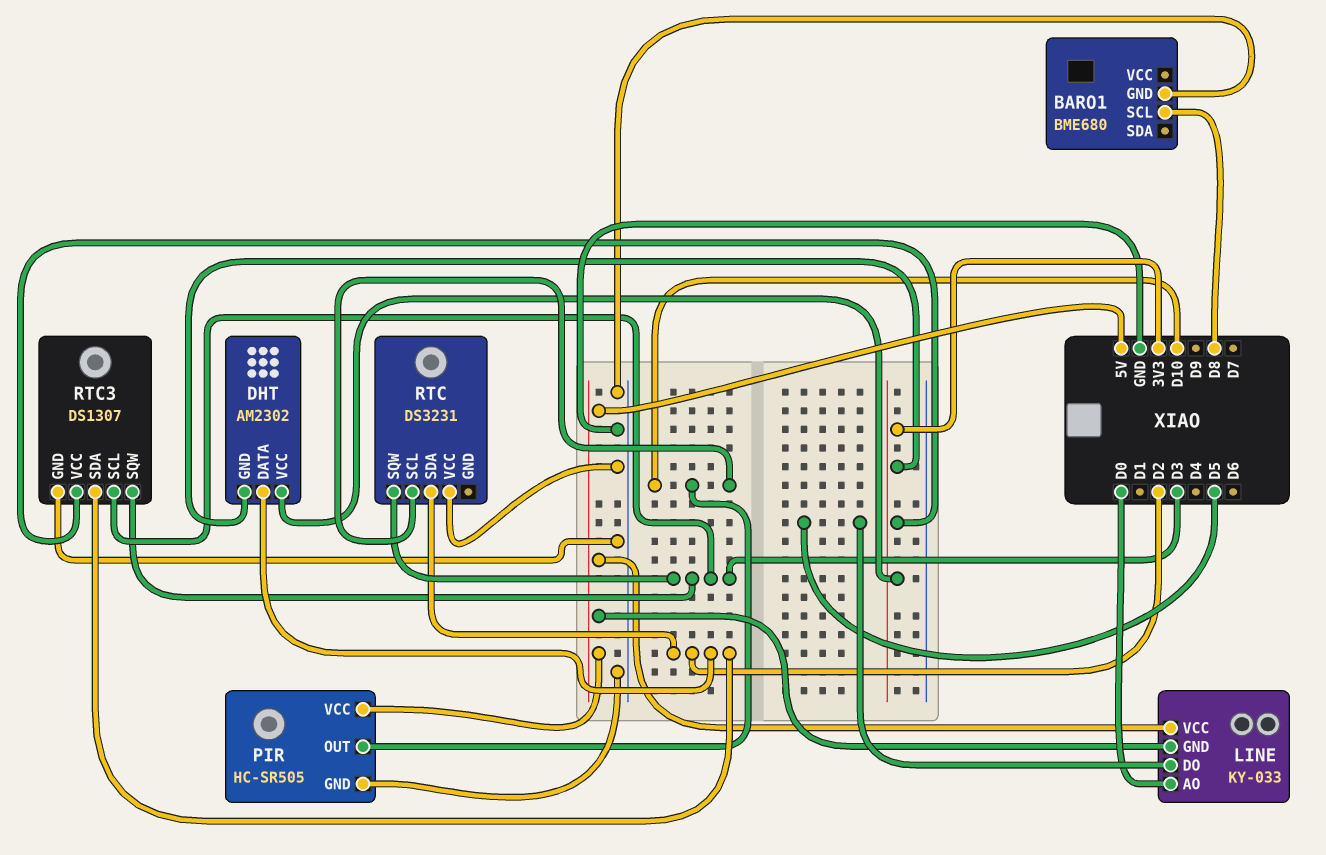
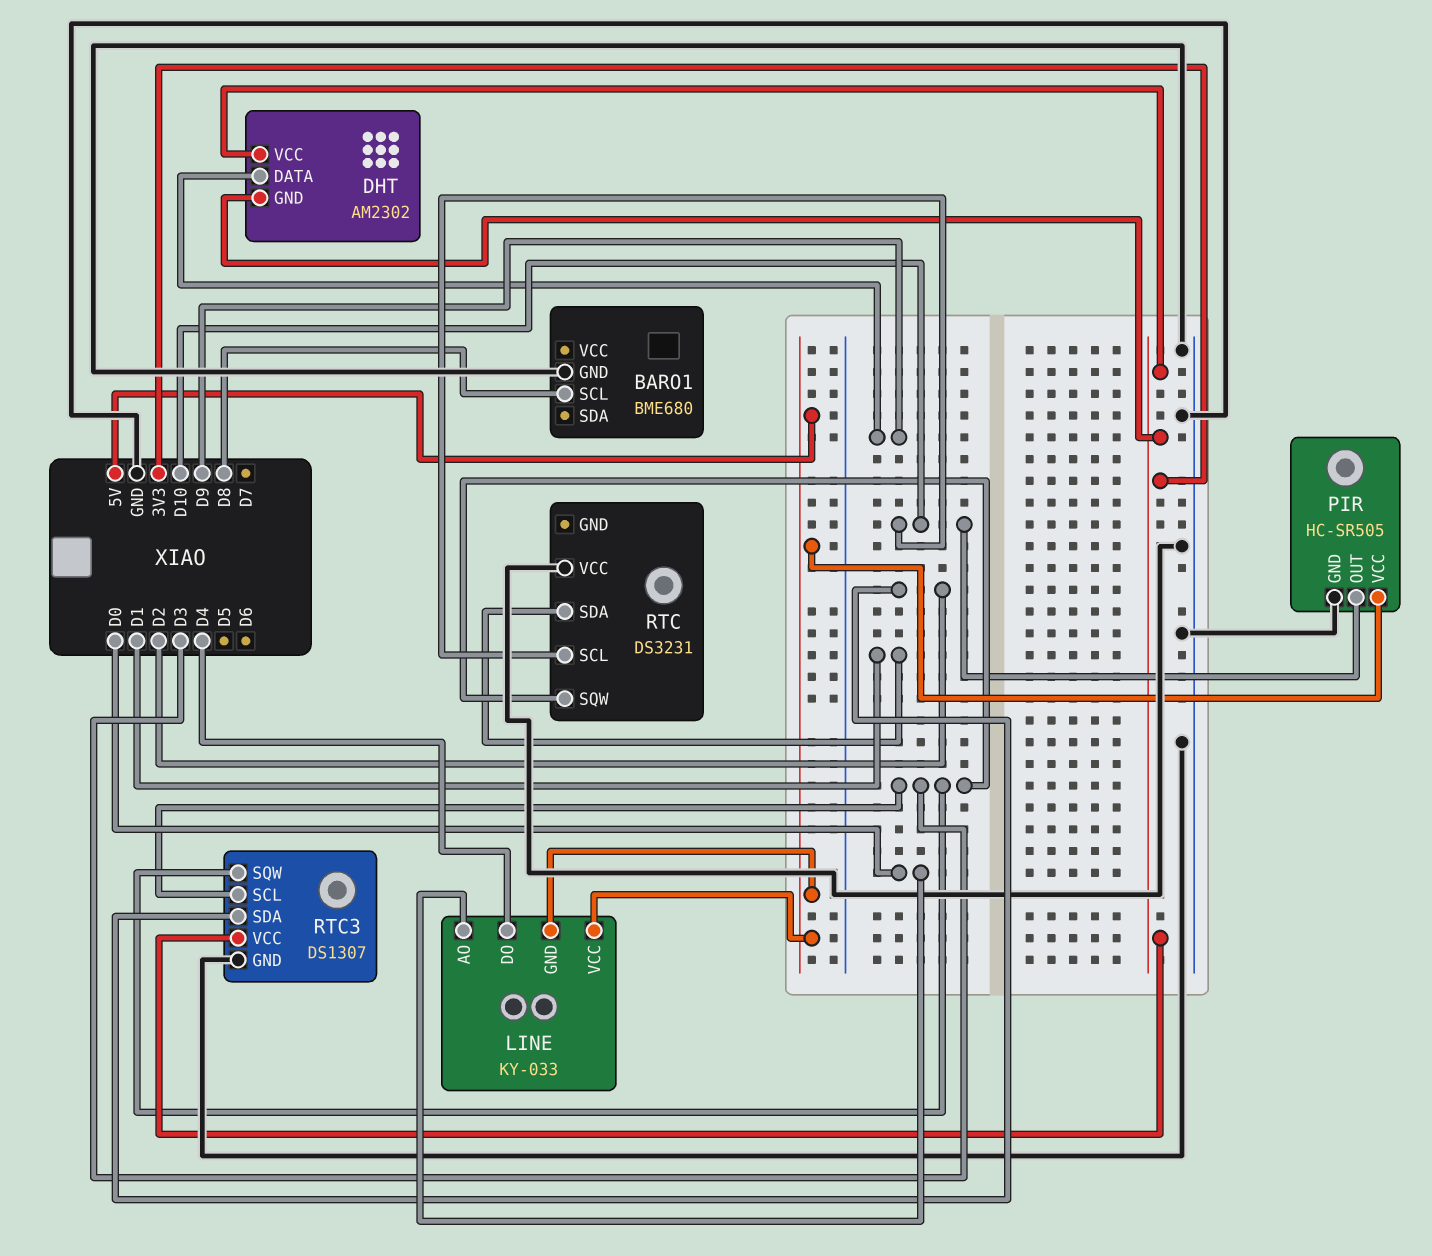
DHT pin DATA: D2 -> D9
LINE pin DO: D5 -> D4
RTC pin SDA: D2 -> D1

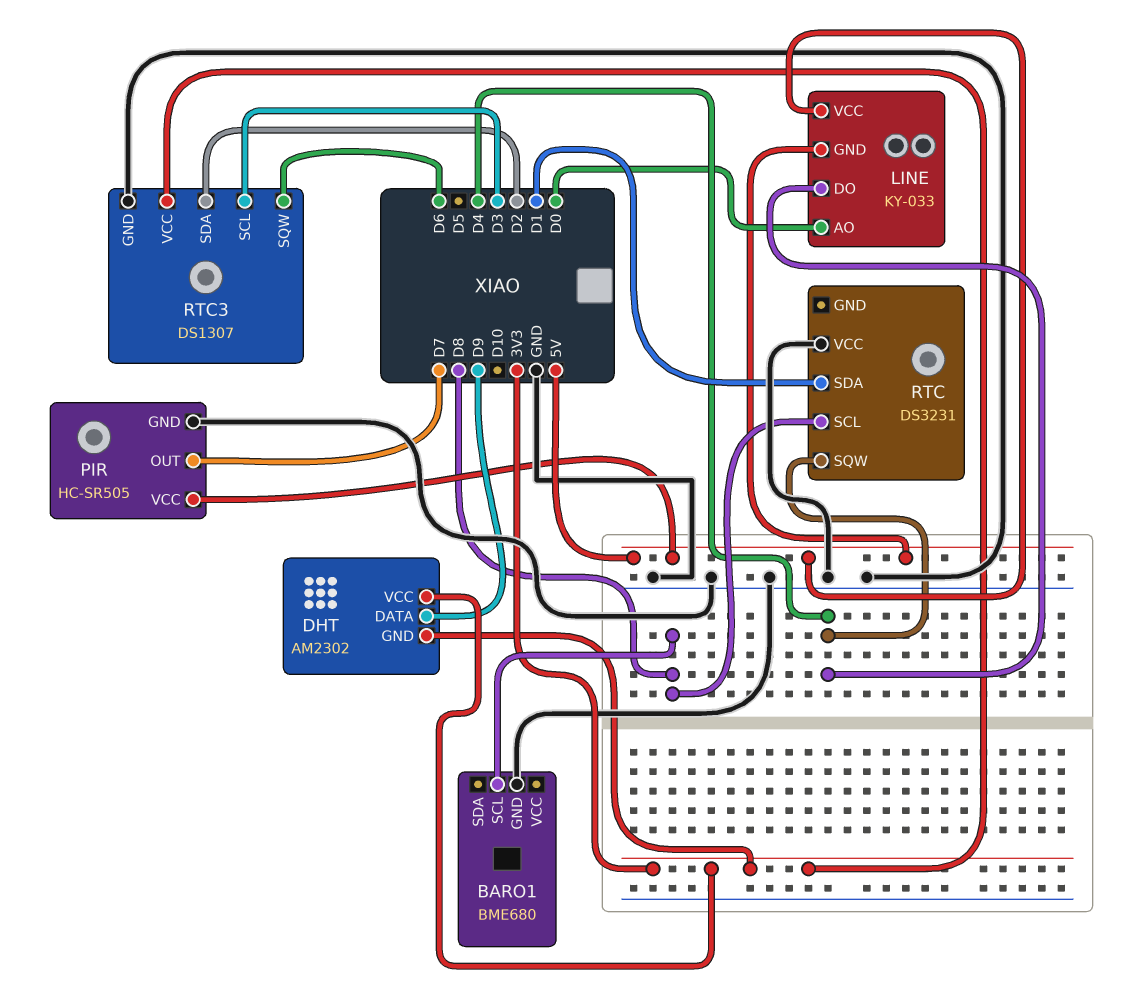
PIR pin OUT: D10 -> D7
RTC pin SCL: D10 -> D8
RTC pin SQW: D3 -> D4
RTC3 pin SQW: D3 -> D6

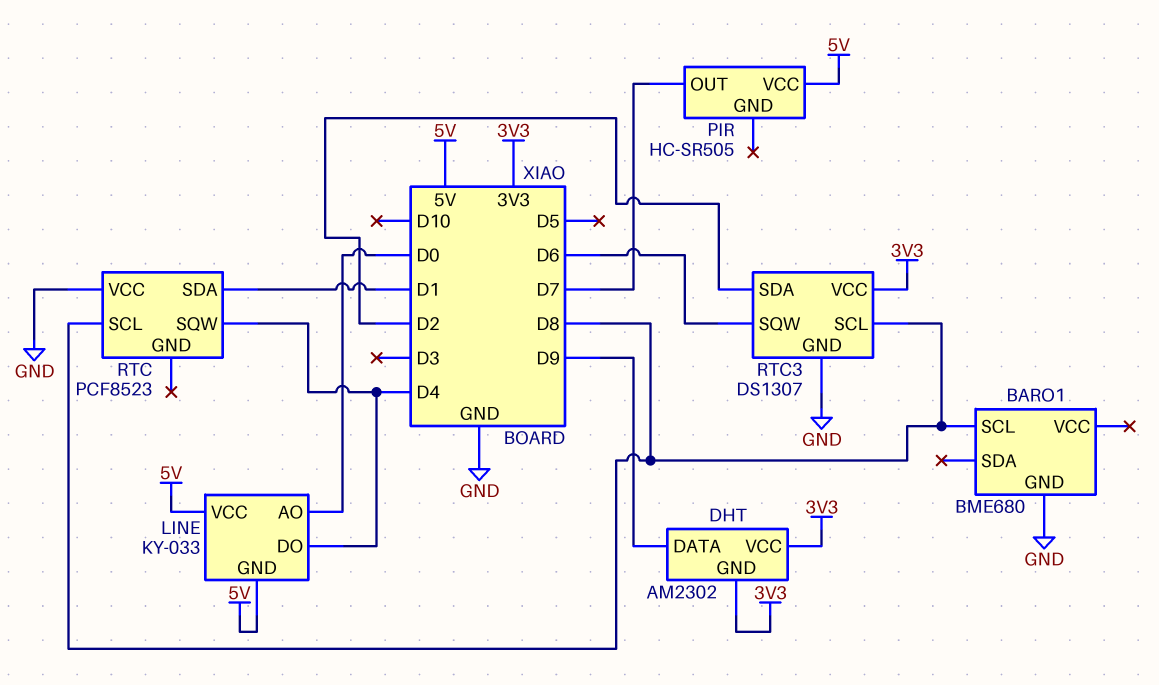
PIR pin GND: GND -> none
RTC: DS3231 -> PCF8523
RTC3 pin SCL: D3 -> D8

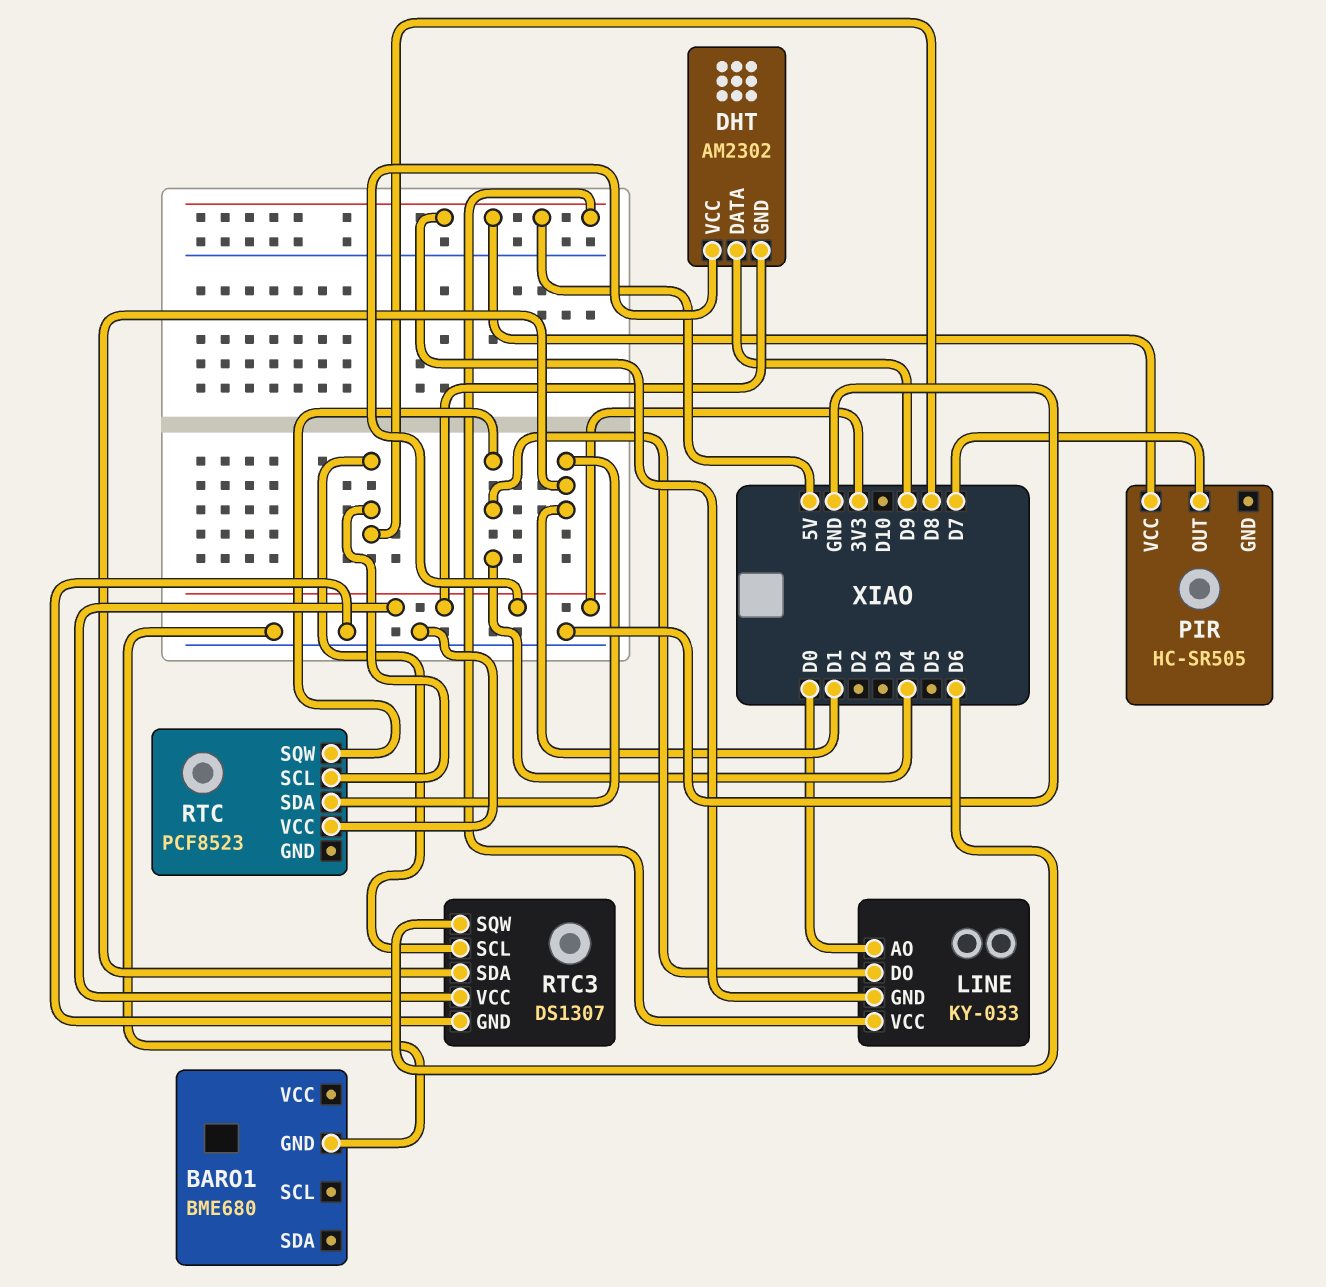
BARO1 pin SCL: D8 -> none
RTC3 pin SDA: D2 -> D1

